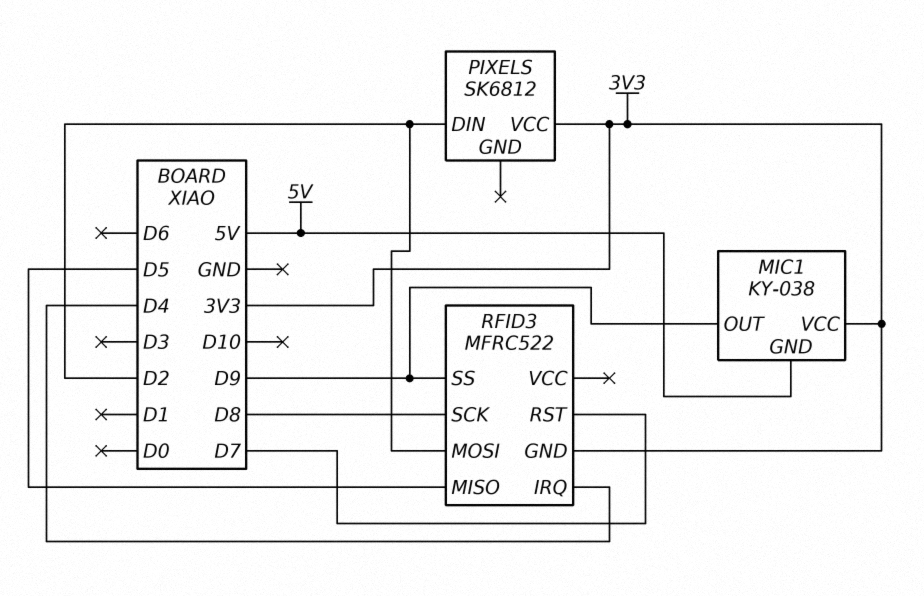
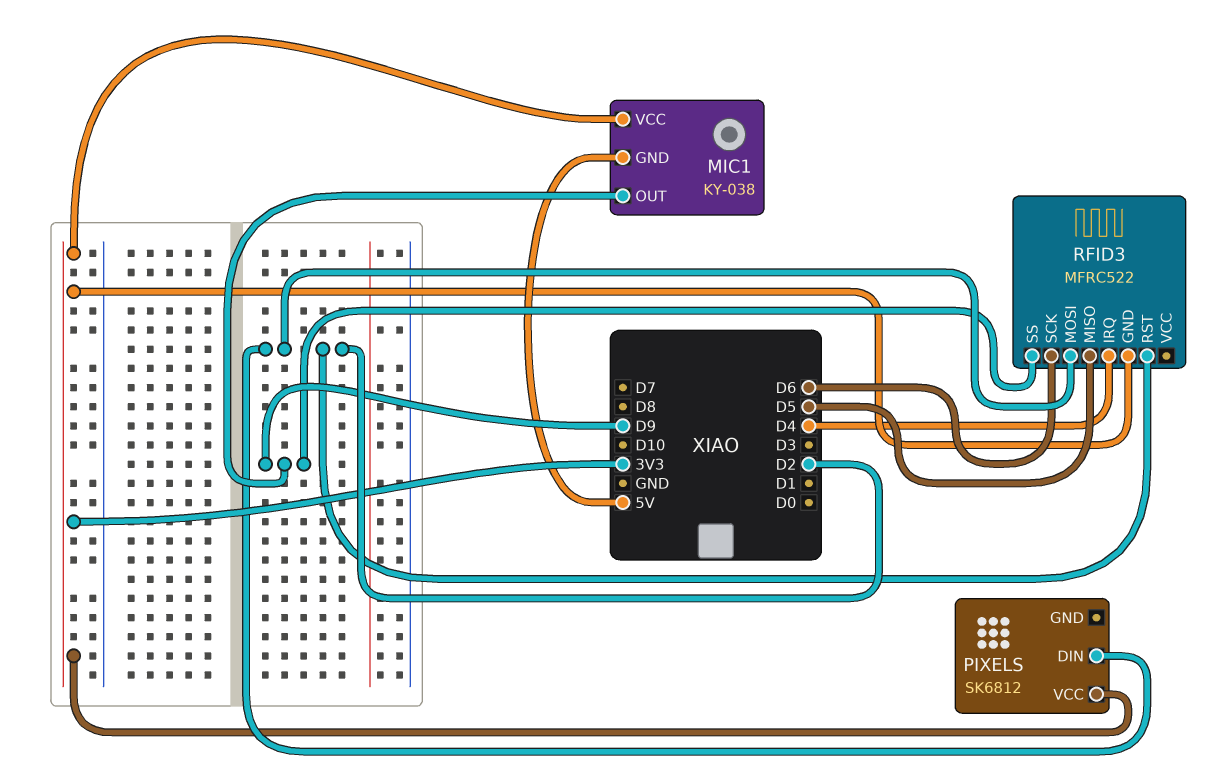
RFID3 pin RST: D7 -> D2
RFID3 pin SCK: D8 -> D6

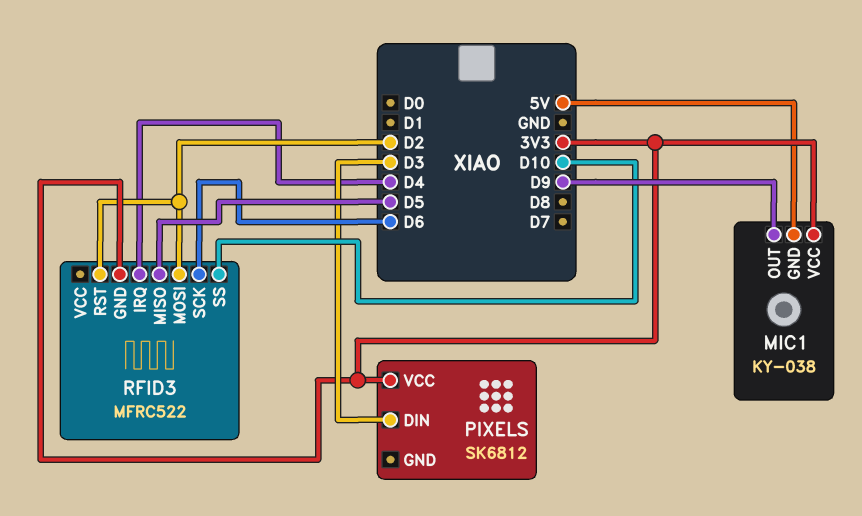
PIXELS pin DIN: D2 -> D3
RFID3 pin SS: D9 -> D10

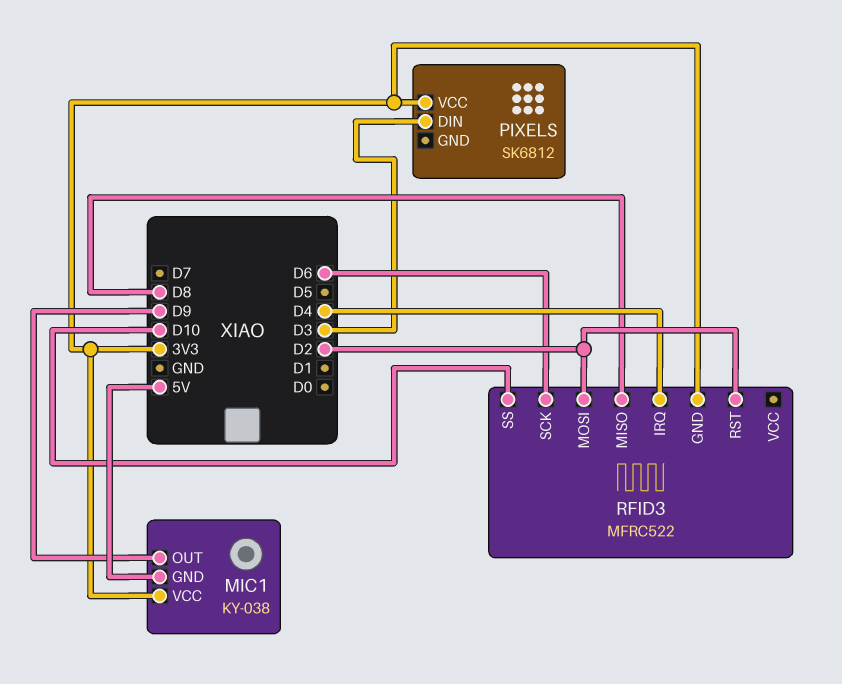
RFID3 pin MISO: D5 -> D8

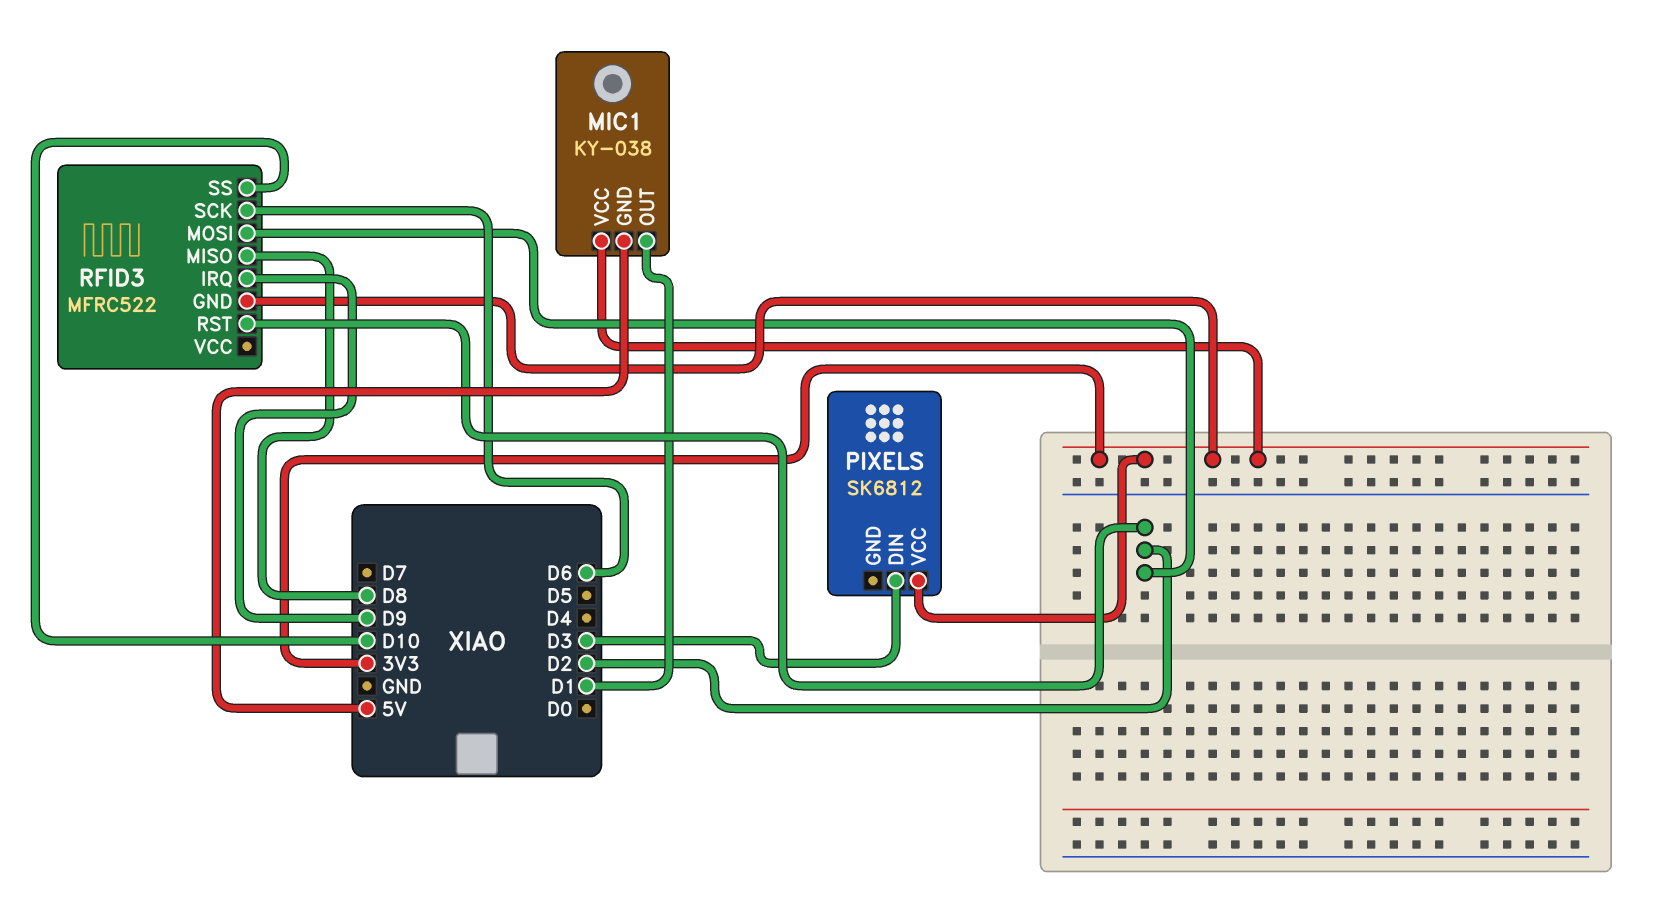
MIC1 pin OUT: D9 -> D1
RFID3 pin IRQ: D4 -> D9

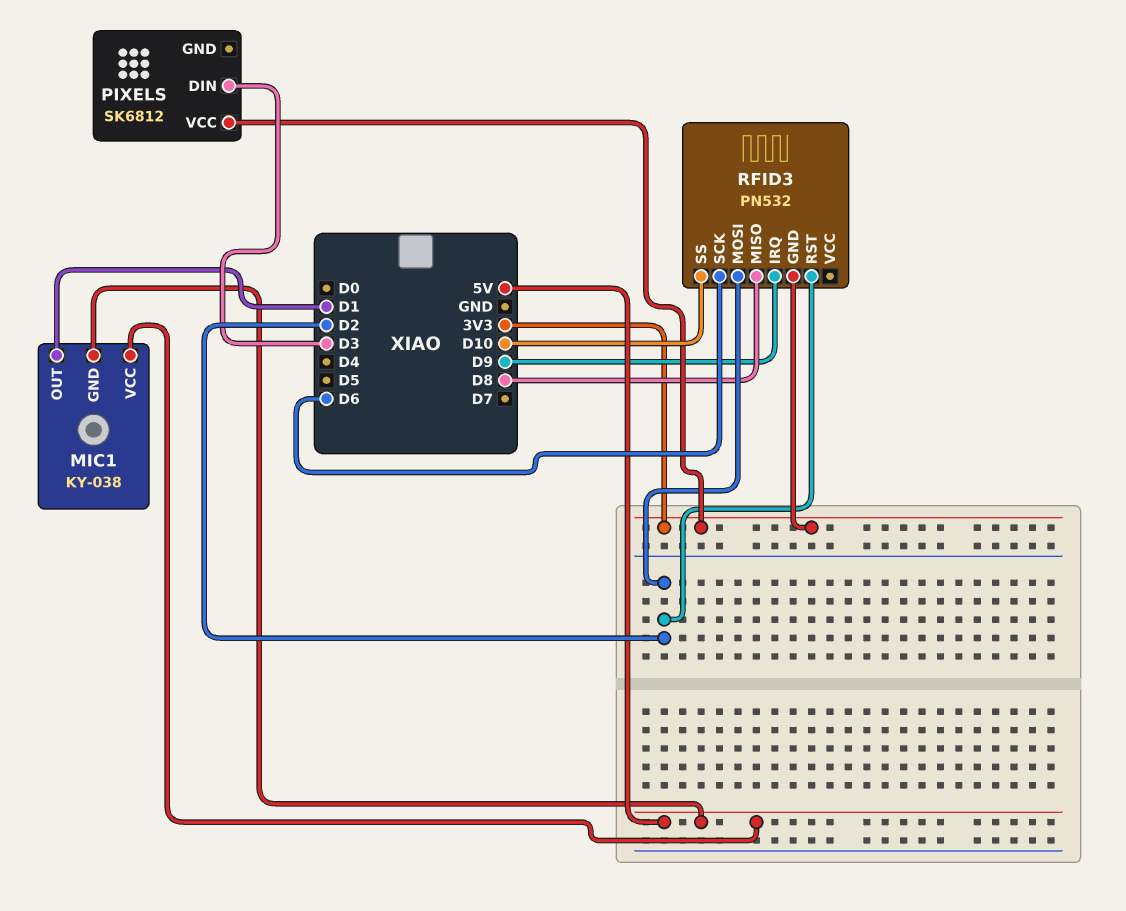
MIC1 pin VCC: 3V3 -> 5V
RFID3: MFRC522 -> PN532

